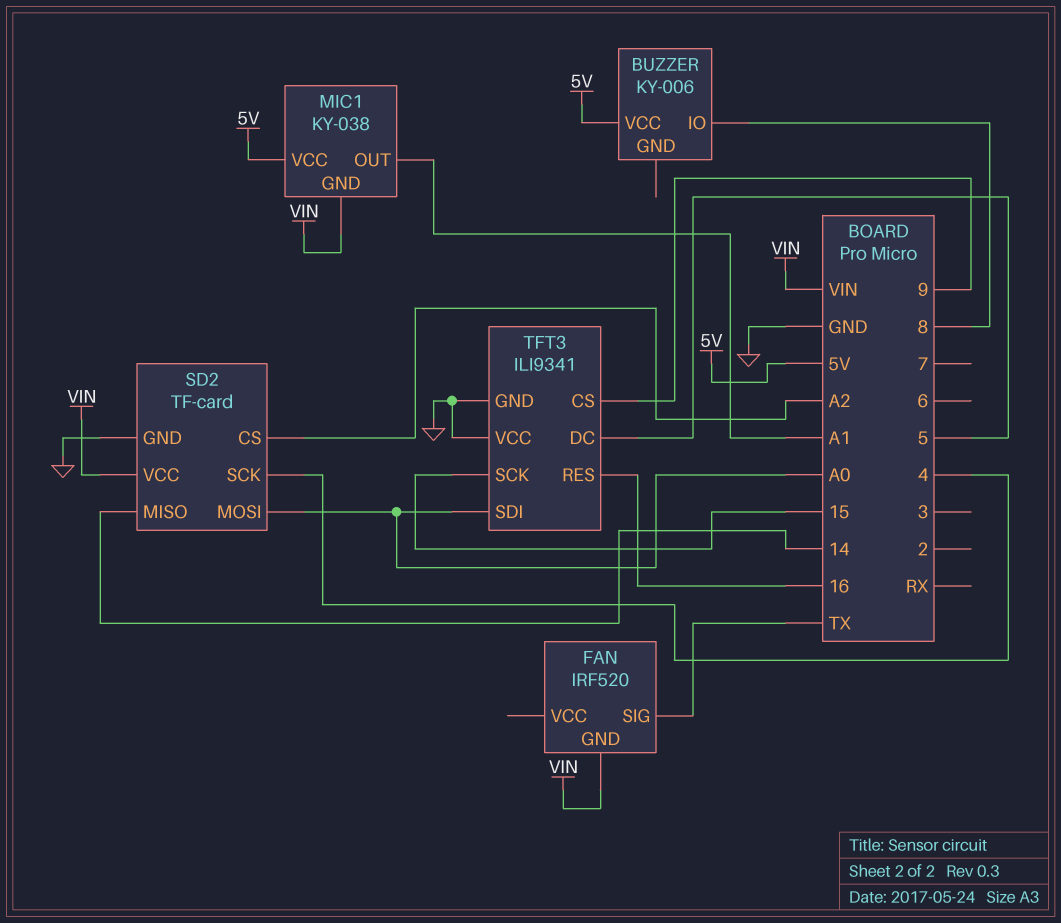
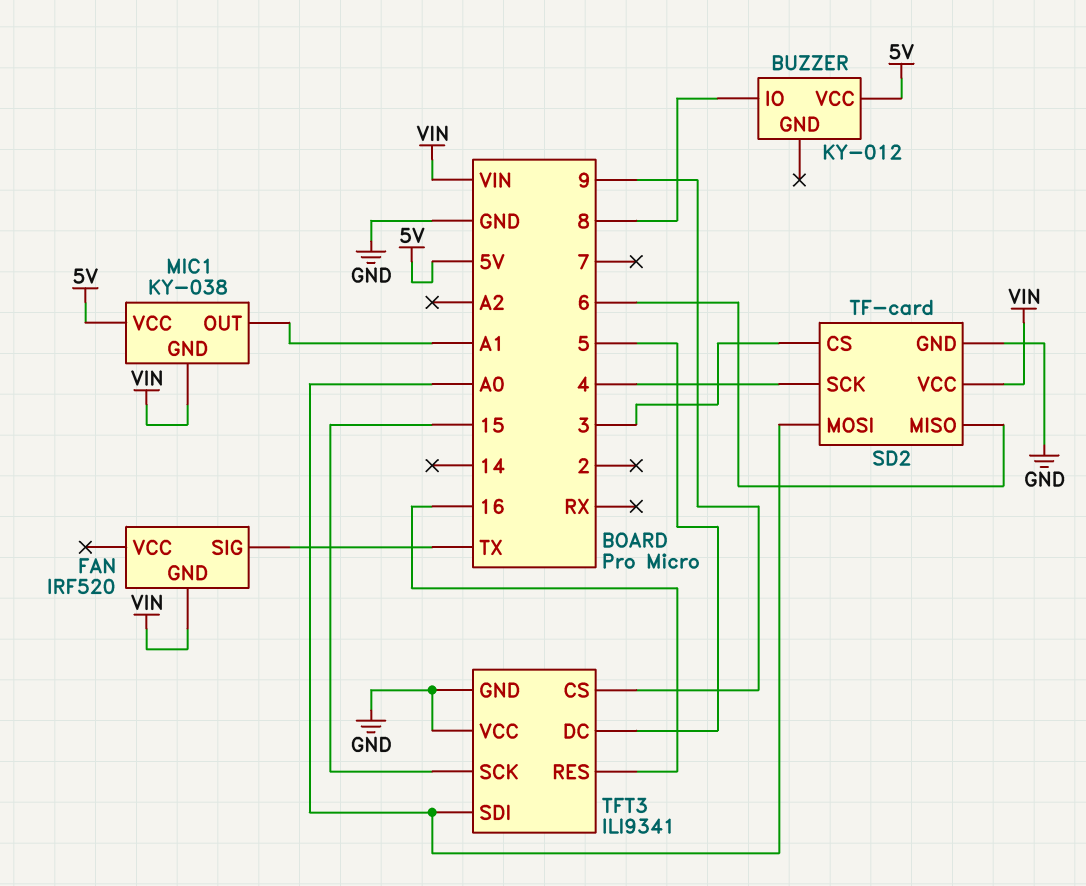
BUZZER: KY-006 -> KY-012
SD2 pin CS: A2 -> 3
SD2 pin MISO: 14 -> 6

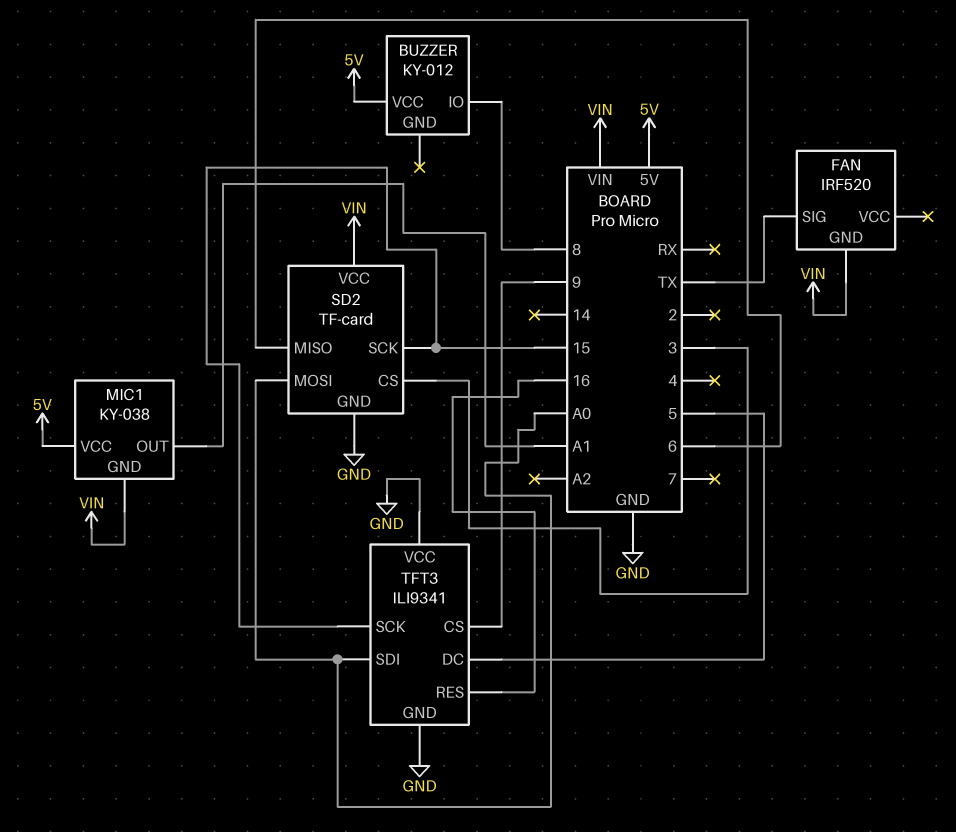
SD2 pin SCK: 4 -> 15

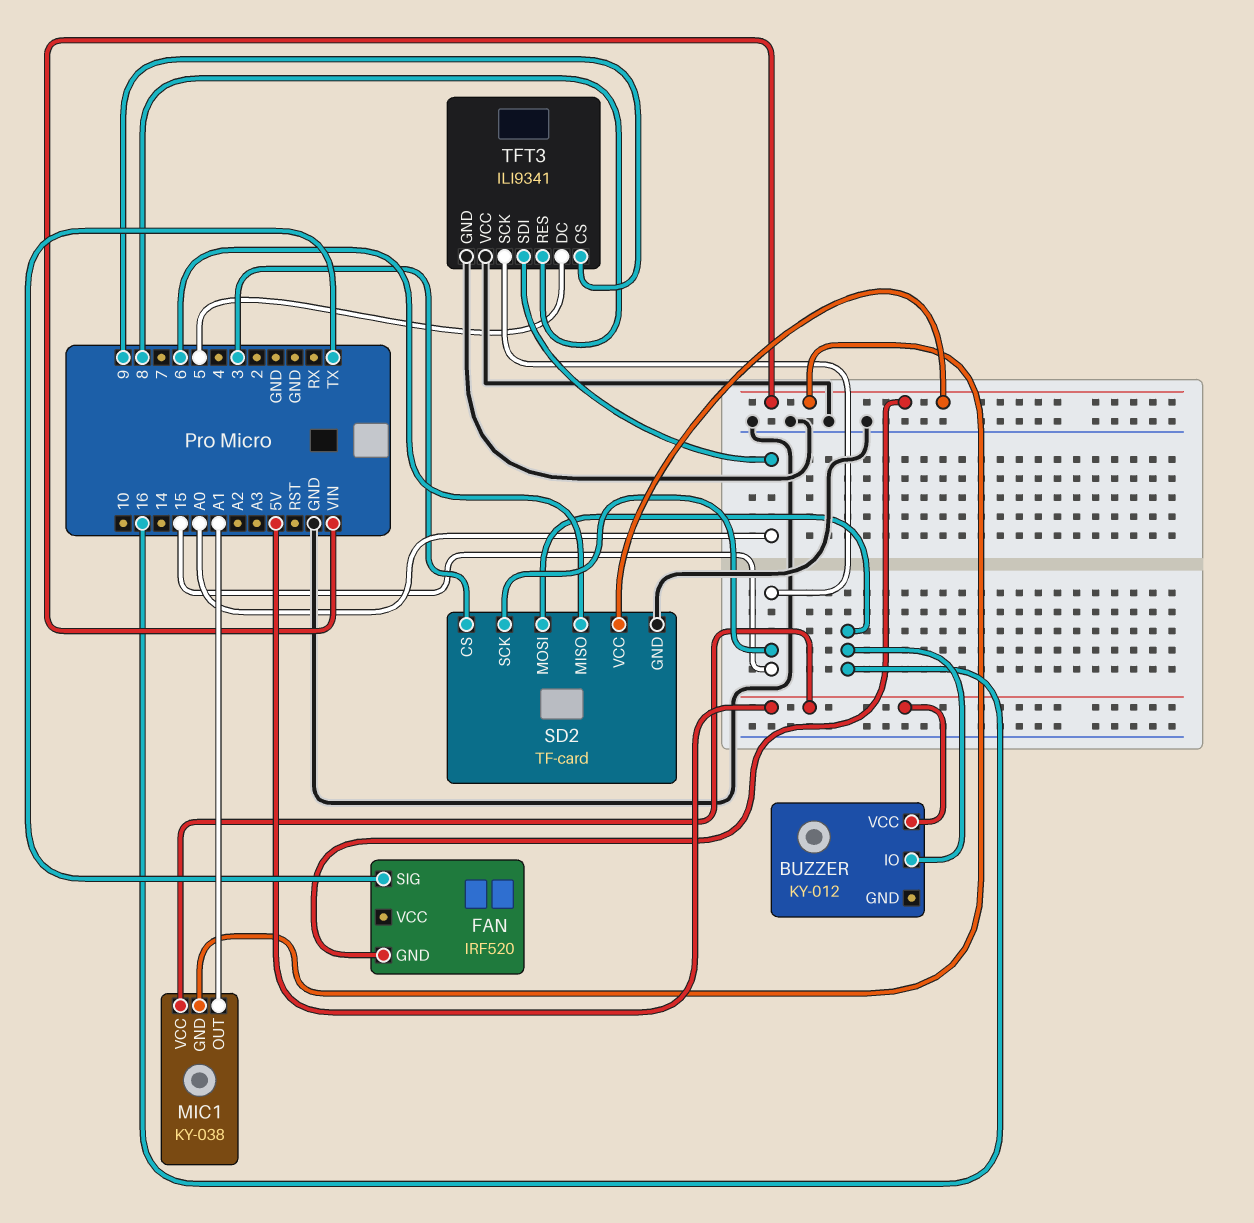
BUZZER pin IO: 8 -> 16
SD2 pin MOSI: A0 -> 16
TFT3 pin RES: 16 -> 8

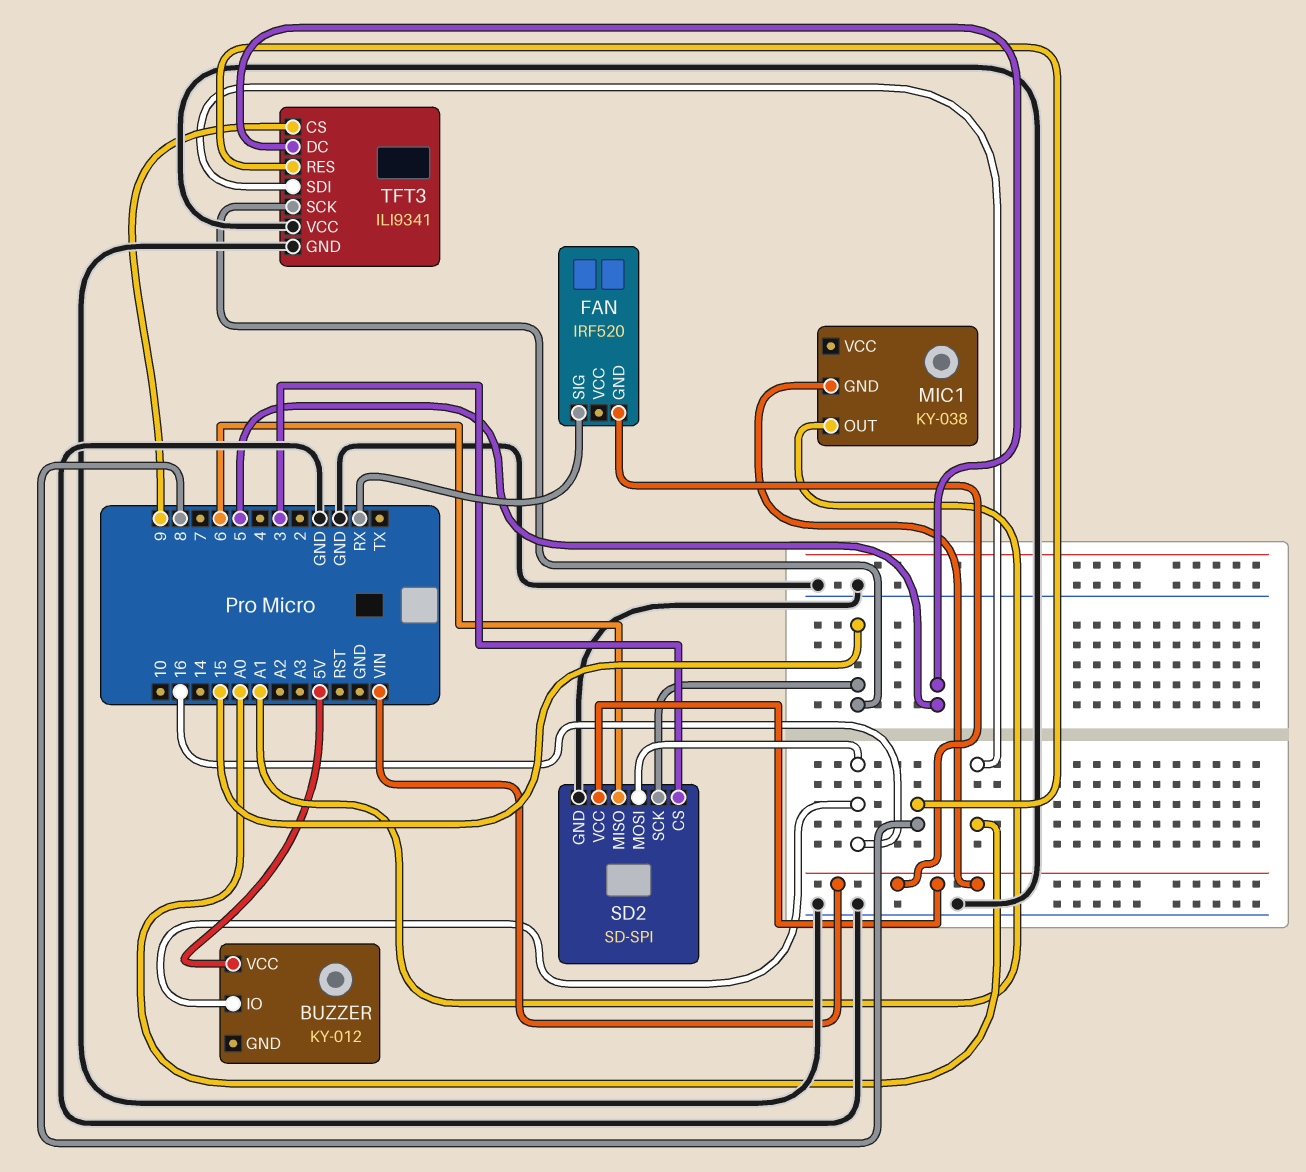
FAN pin SIG: TX -> RX
MIC1 pin VCC: 5V -> none
SD2: TF-card -> SD-SPI

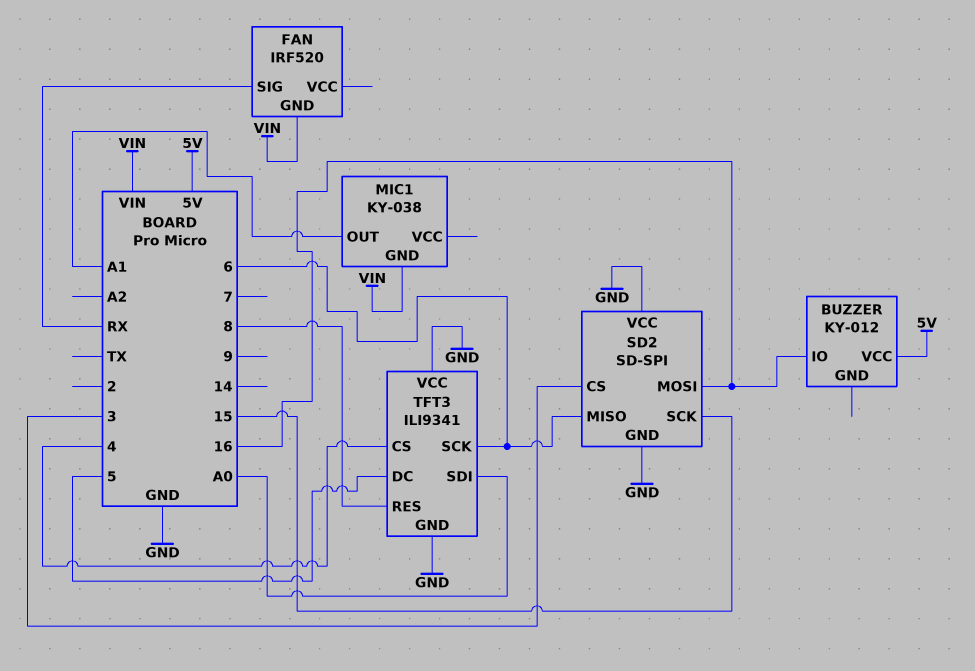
SD2 pin VCC: VIN -> GND
TFT3 pin CS: 9 -> 4
TFT3 pin SCK: 15 -> 6

